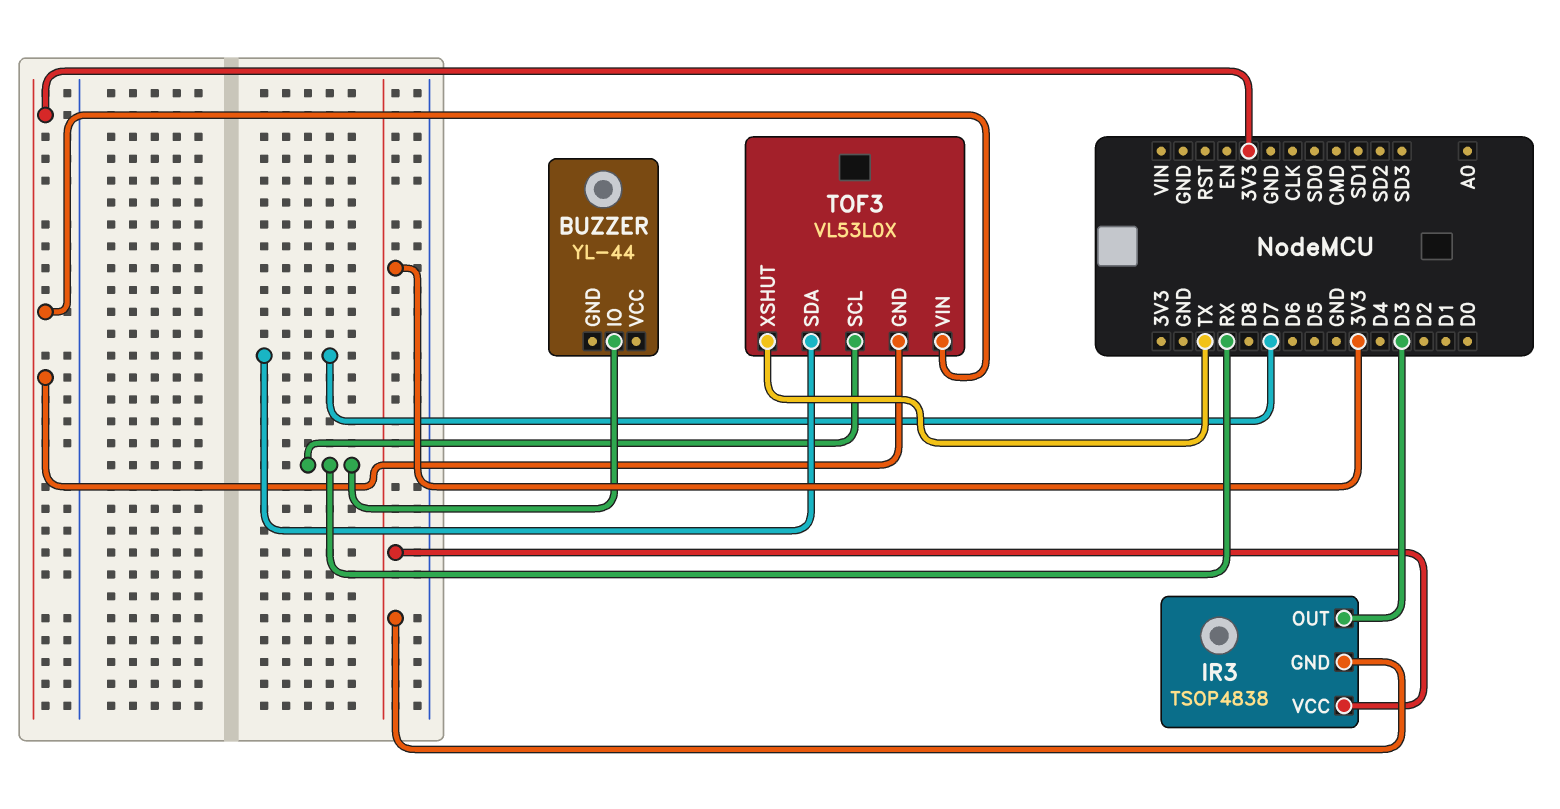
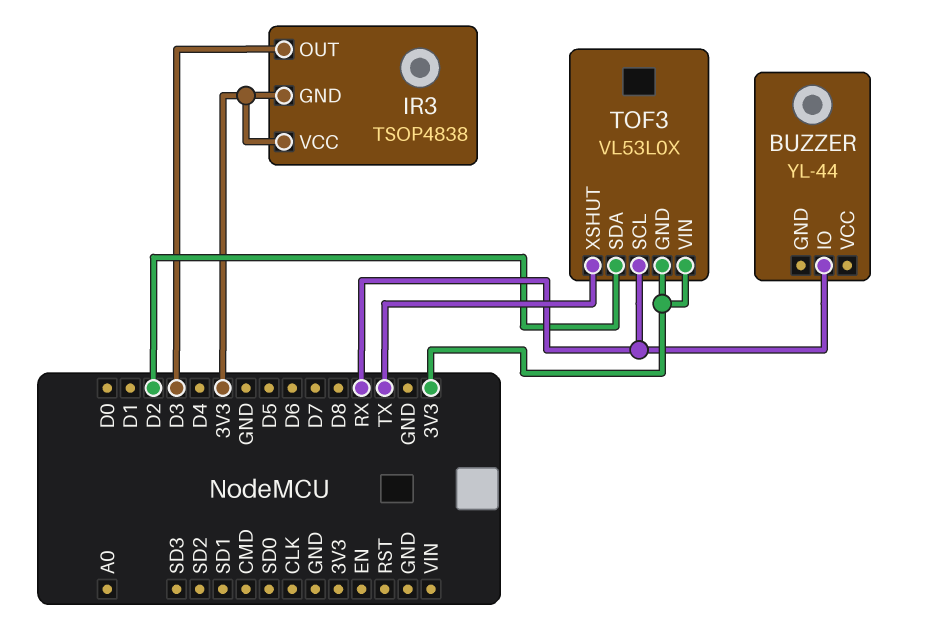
TOF3 pin SDA: D7 -> D2

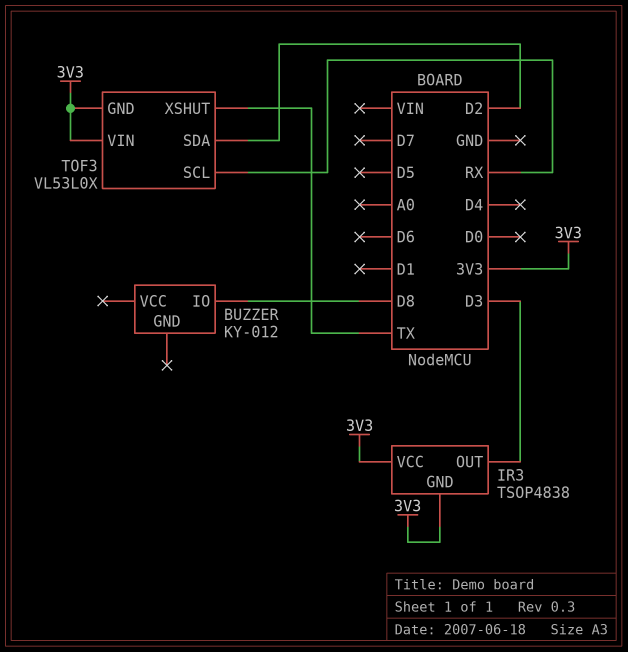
BUZZER: YL-44 -> KY-012
BUZZER pin IO: RX -> D8

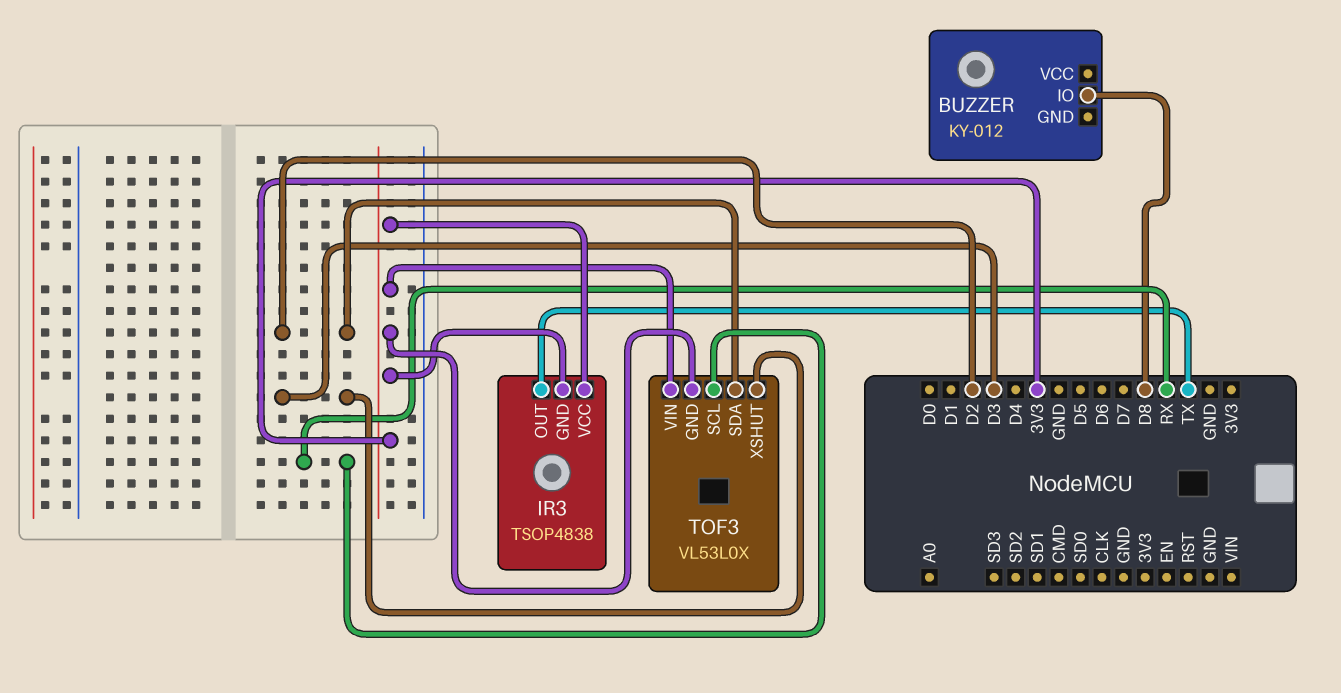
IR3 pin OUT: D3 -> TX
TOF3 pin XSHUT: TX -> D3

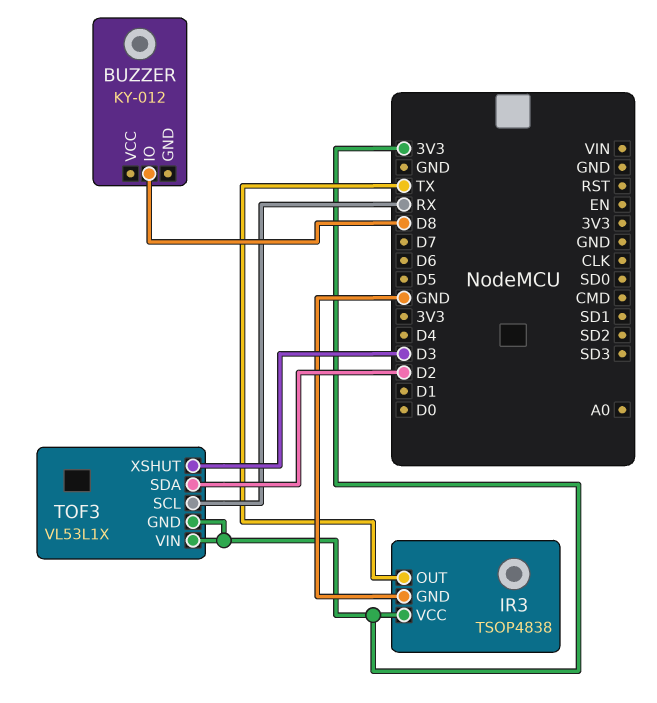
IR3 pin GND: 3V3 -> GND
TOF3: VL53L0X -> VL53L1X

